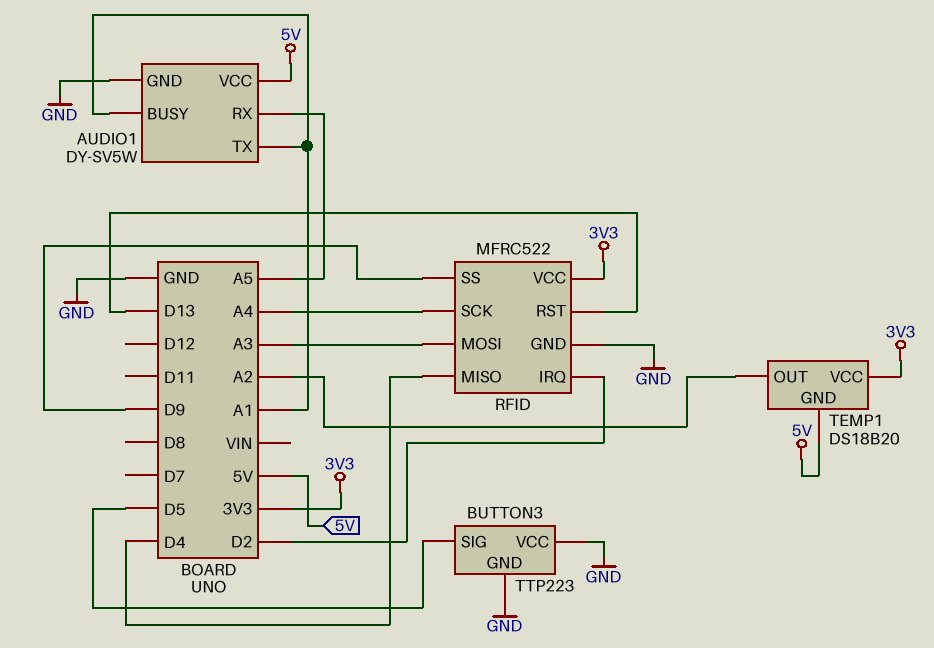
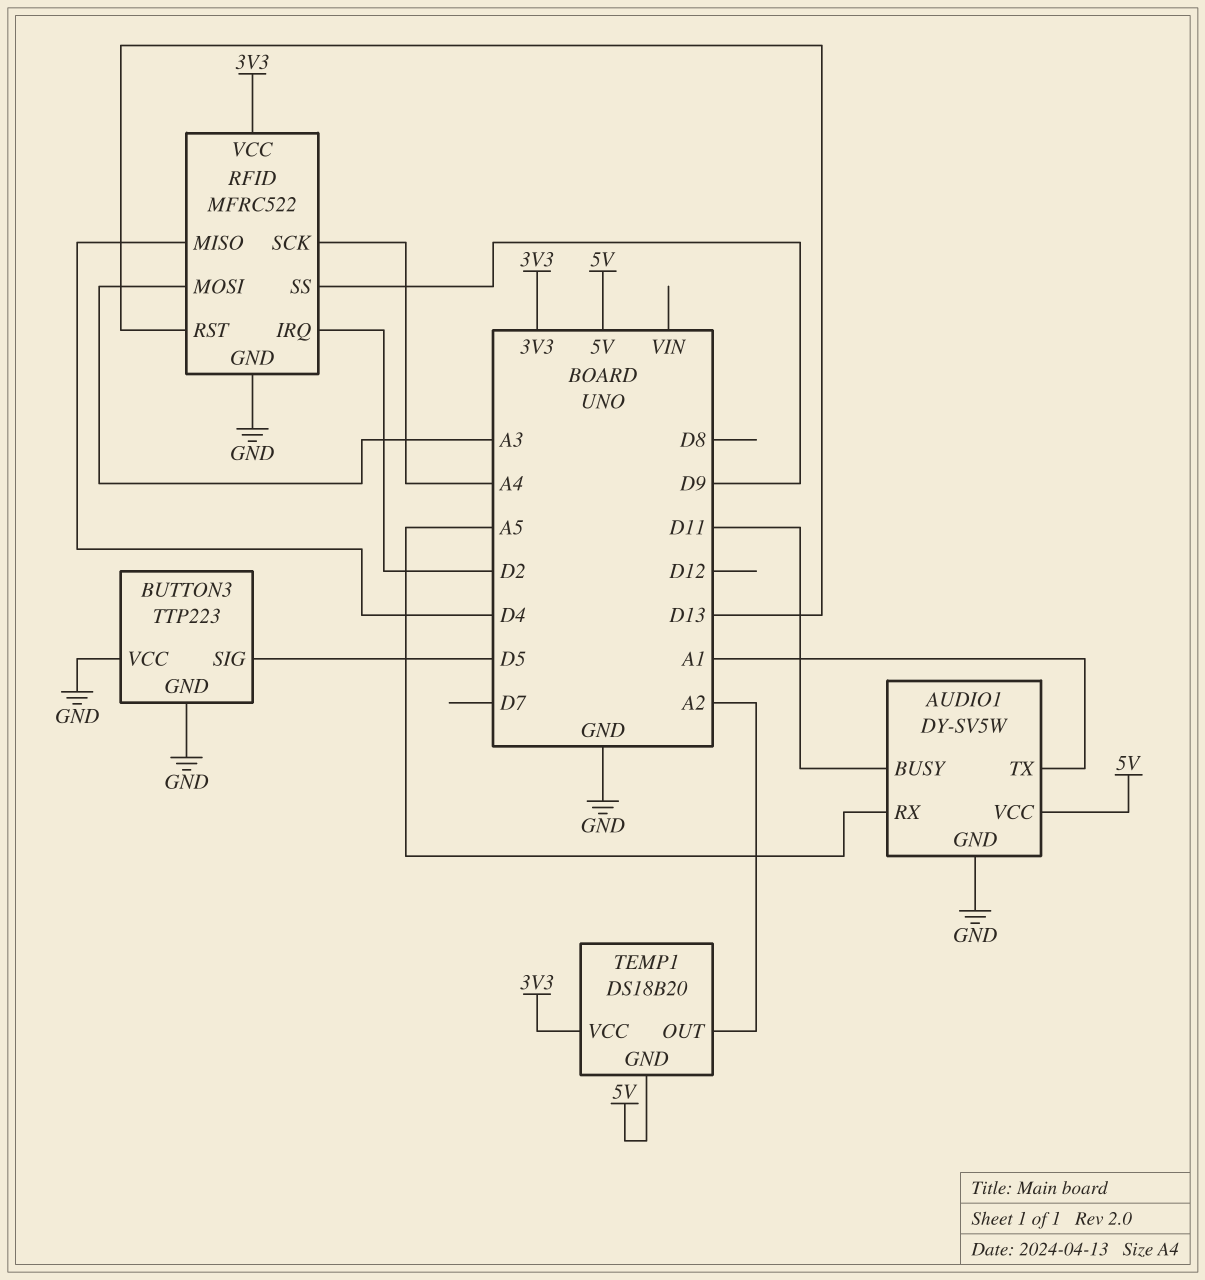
AUDIO1 pin BUSY: A1 -> D11

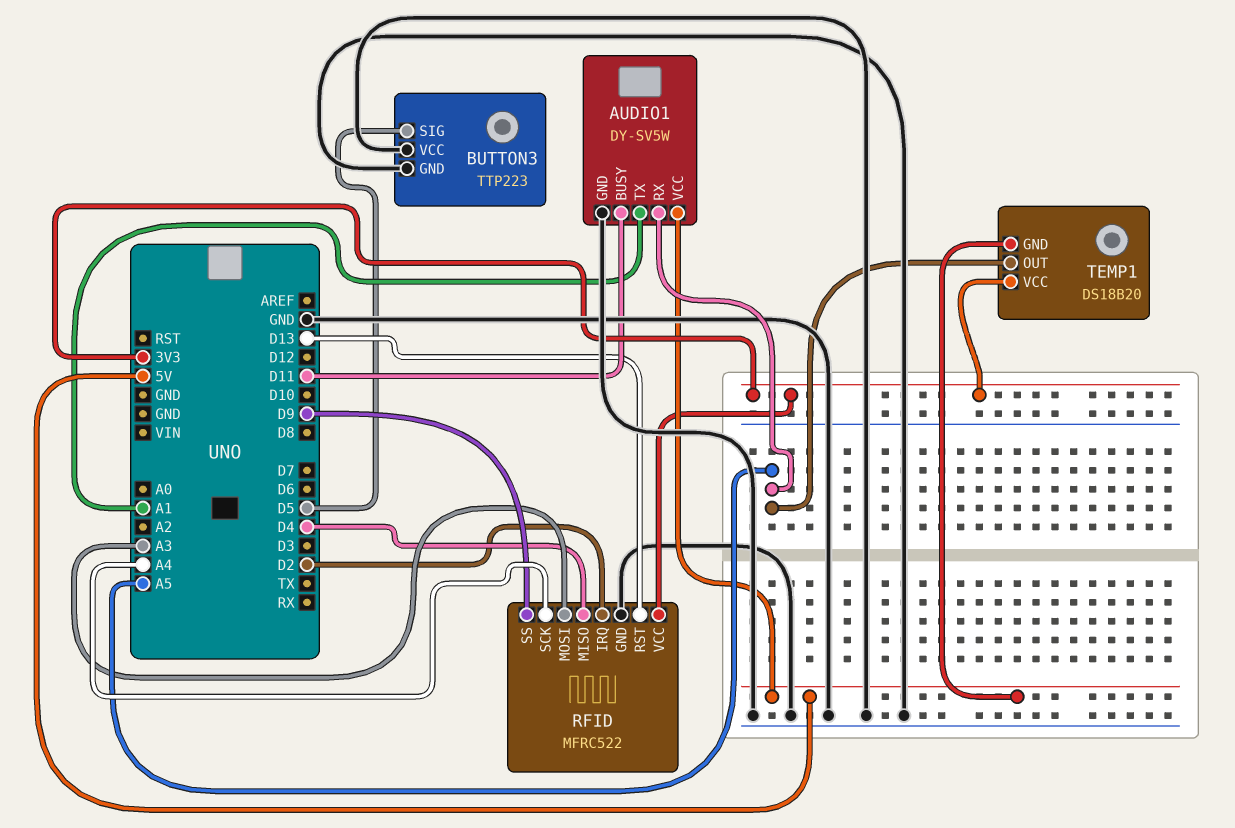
TEMP1 pin OUT: A2 -> A5

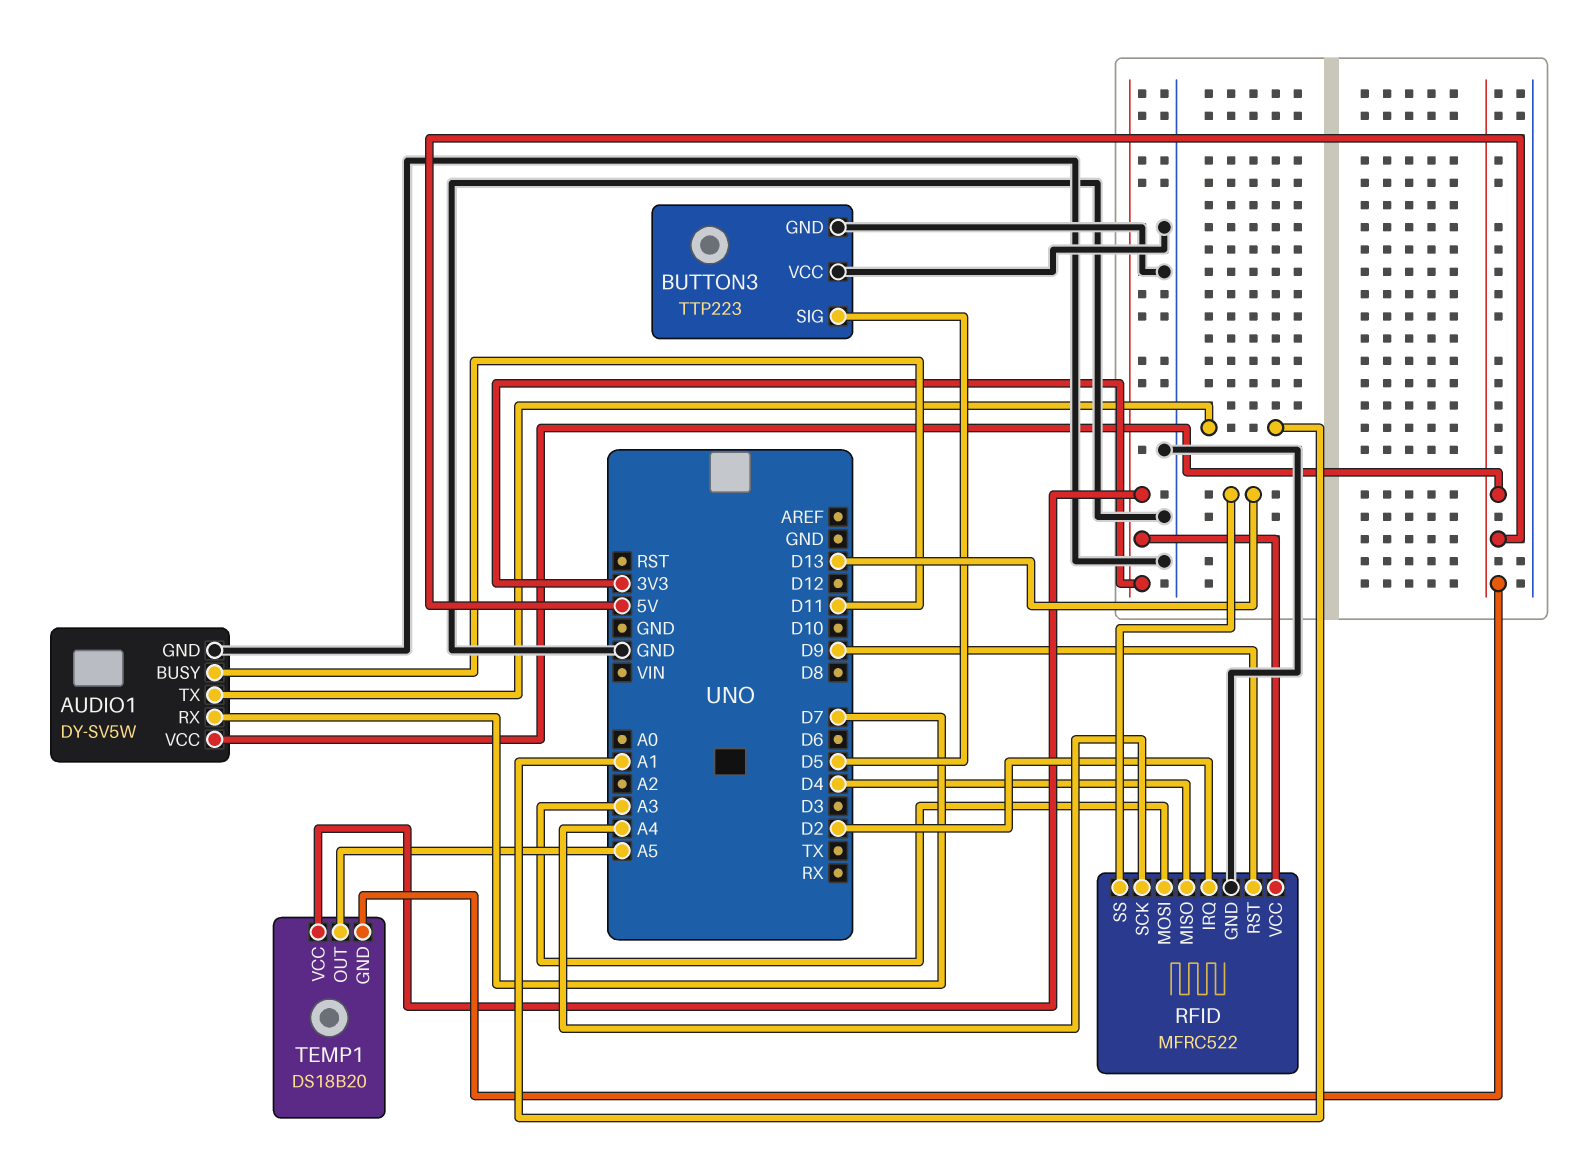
AUDIO1 pin RX: A5 -> D7
RFID pin RST: D13 -> D9
RFID pin SS: D9 -> D13

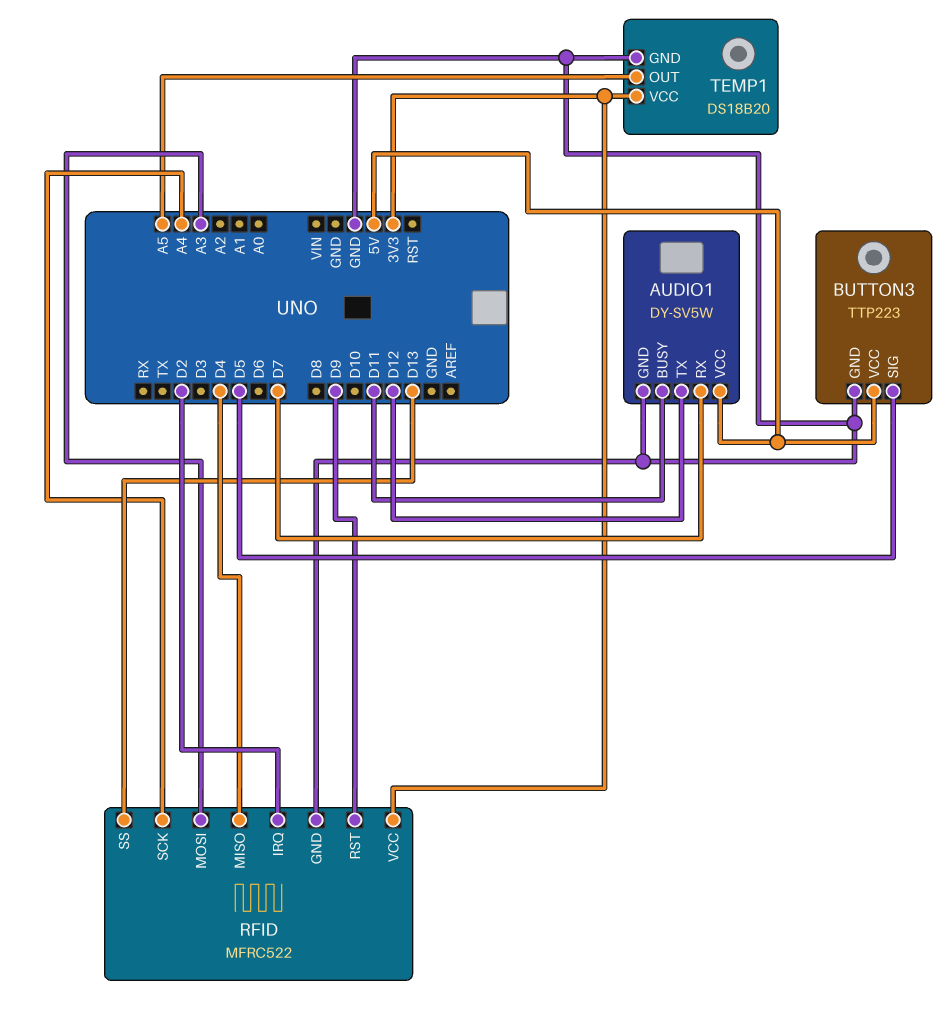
AUDIO1 pin TX: A1 -> D12
BUTTON3 pin VCC: GND -> 5V
TEMP1 pin GND: 5V -> GND

